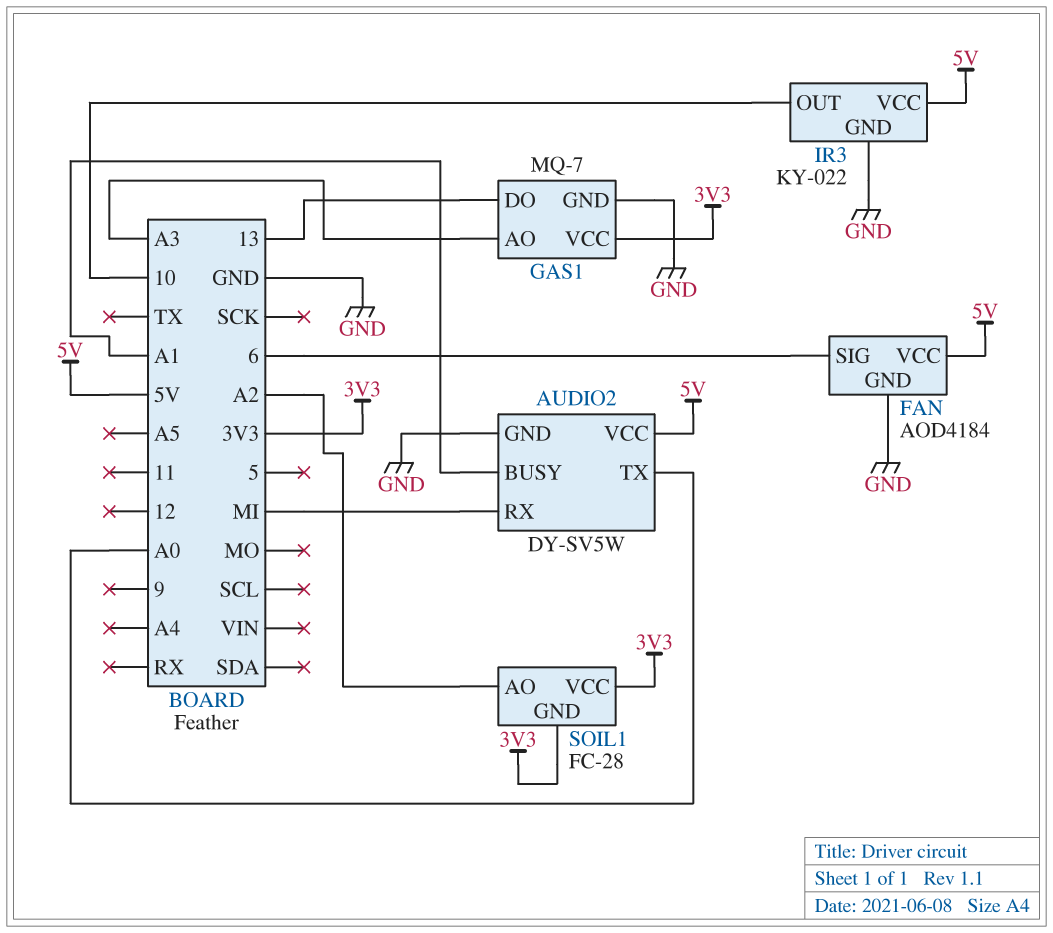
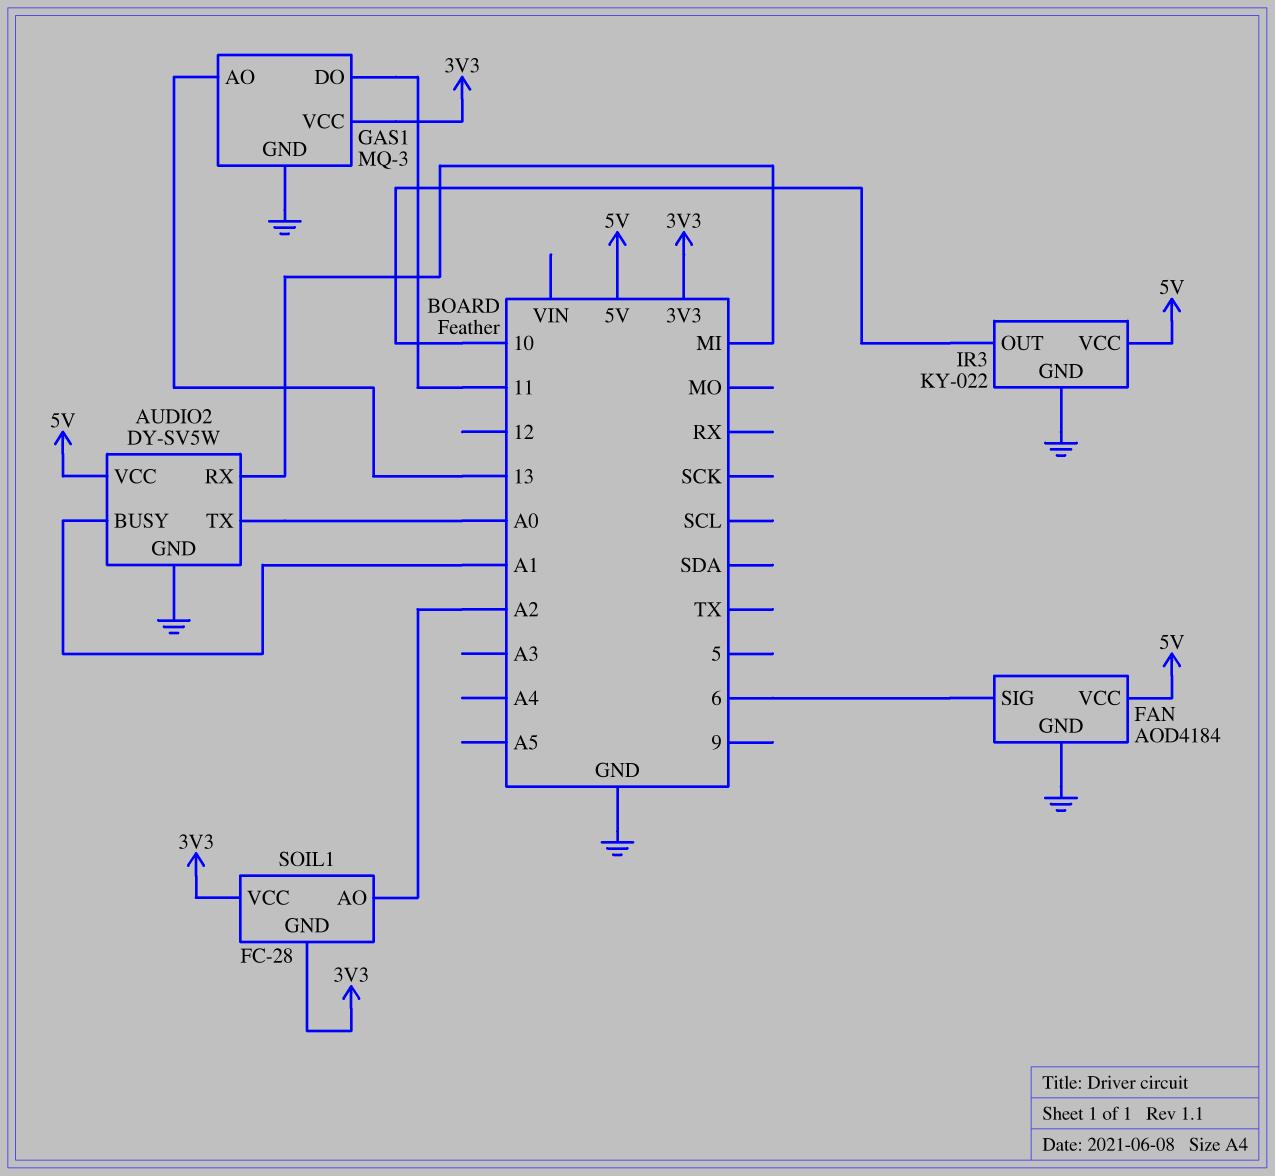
GAS1: MQ-7 -> MQ-3
GAS1 pin AO: A3 -> 13
GAS1 pin DO: 13 -> 11

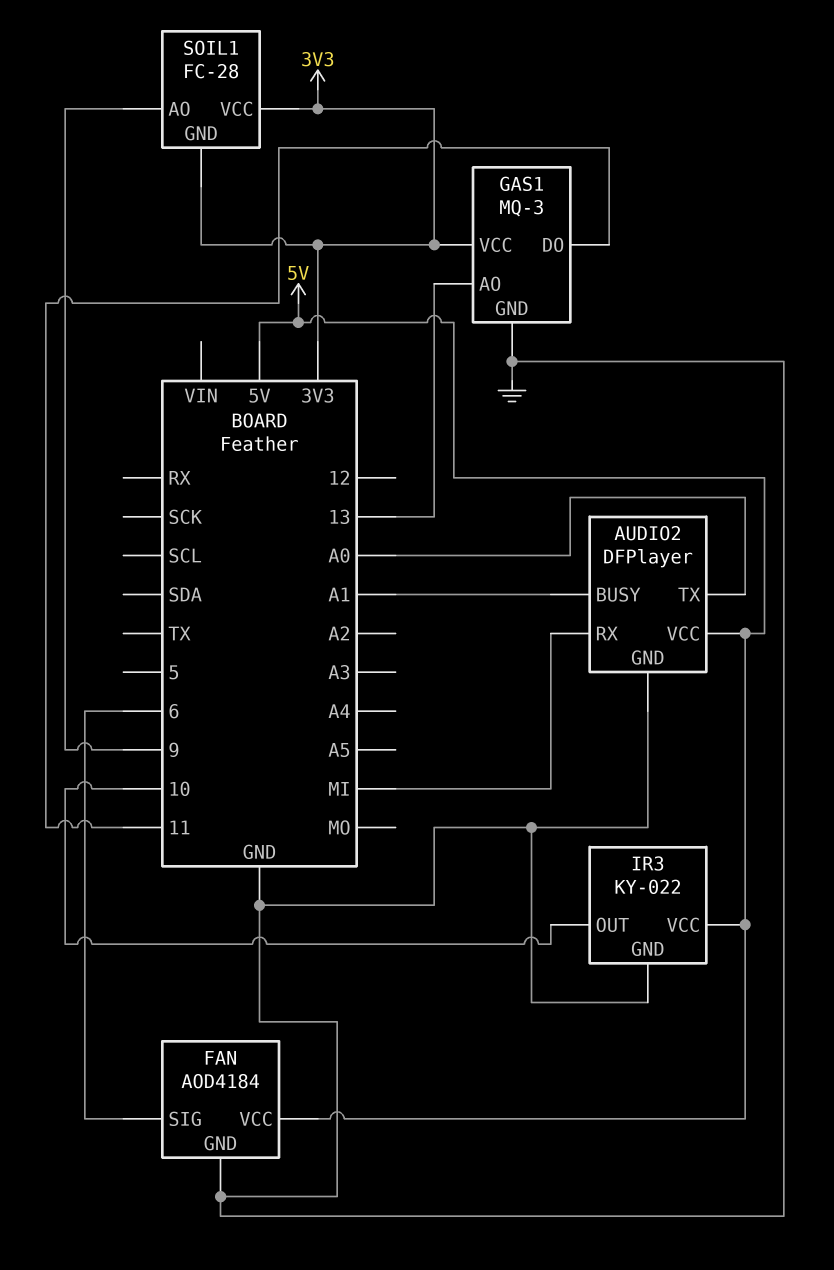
AUDIO2: DY-SV5W -> DFPlayer
SOIL1 pin AO: A2 -> 9

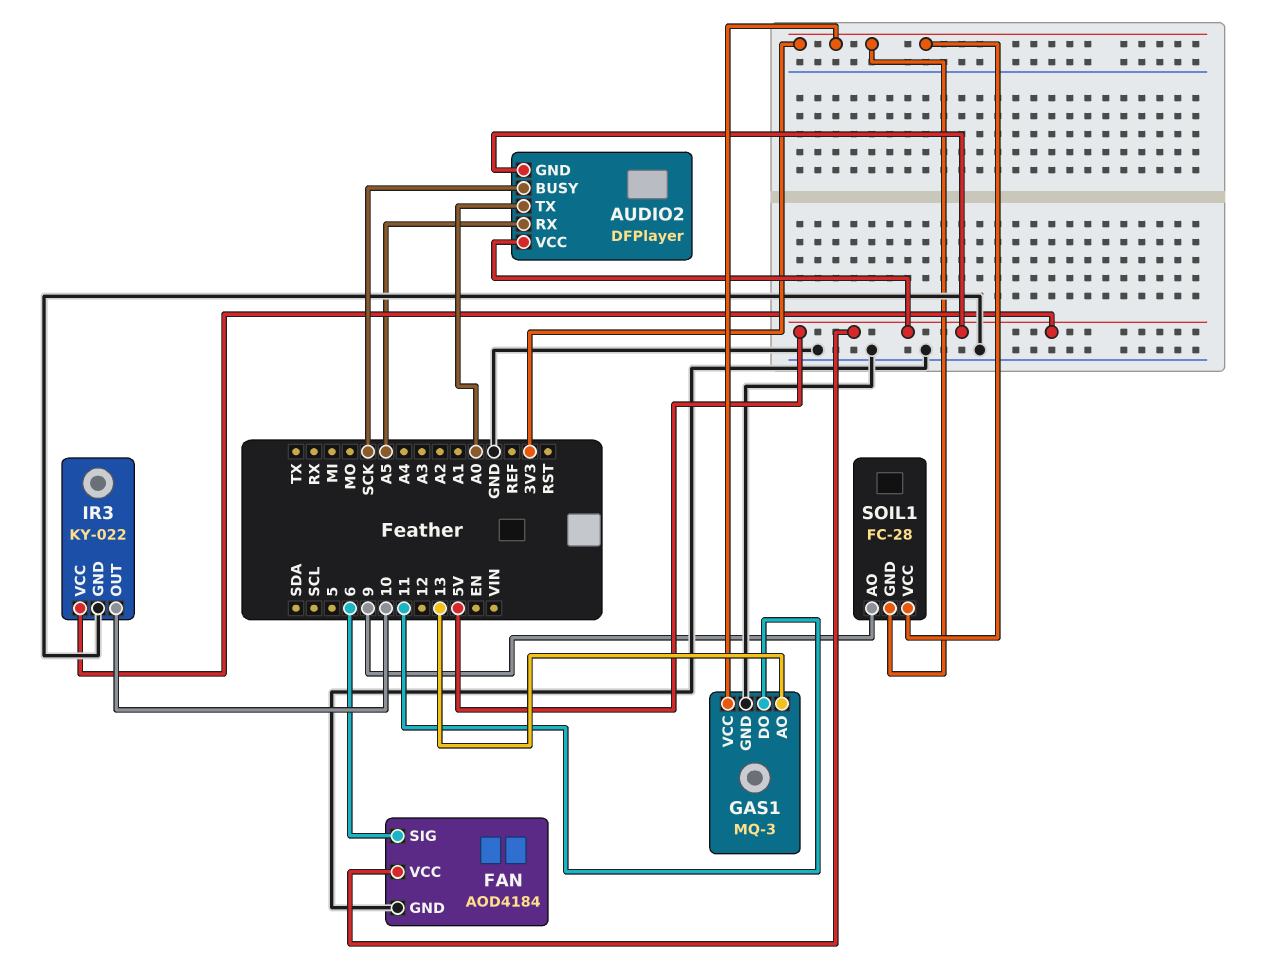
AUDIO2 pin BUSY: A1 -> SCK
AUDIO2 pin GND: GND -> 5V
AUDIO2 pin RX: MI -> A5

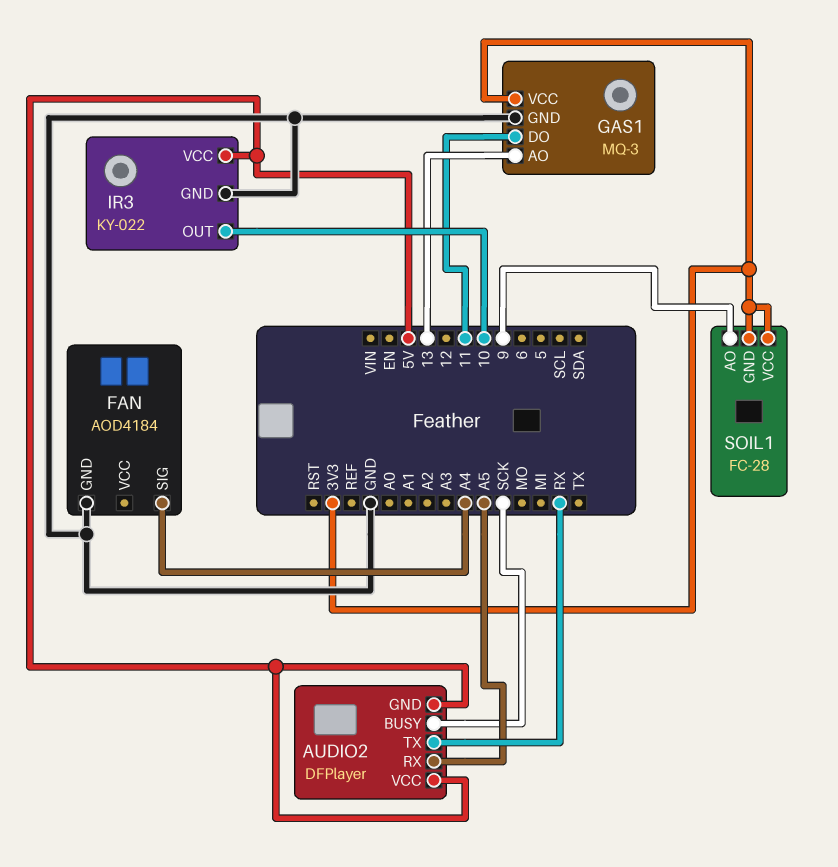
AUDIO2 pin TX: A0 -> RX
FAN pin SIG: 6 -> A4
FAN pin VCC: 5V -> none

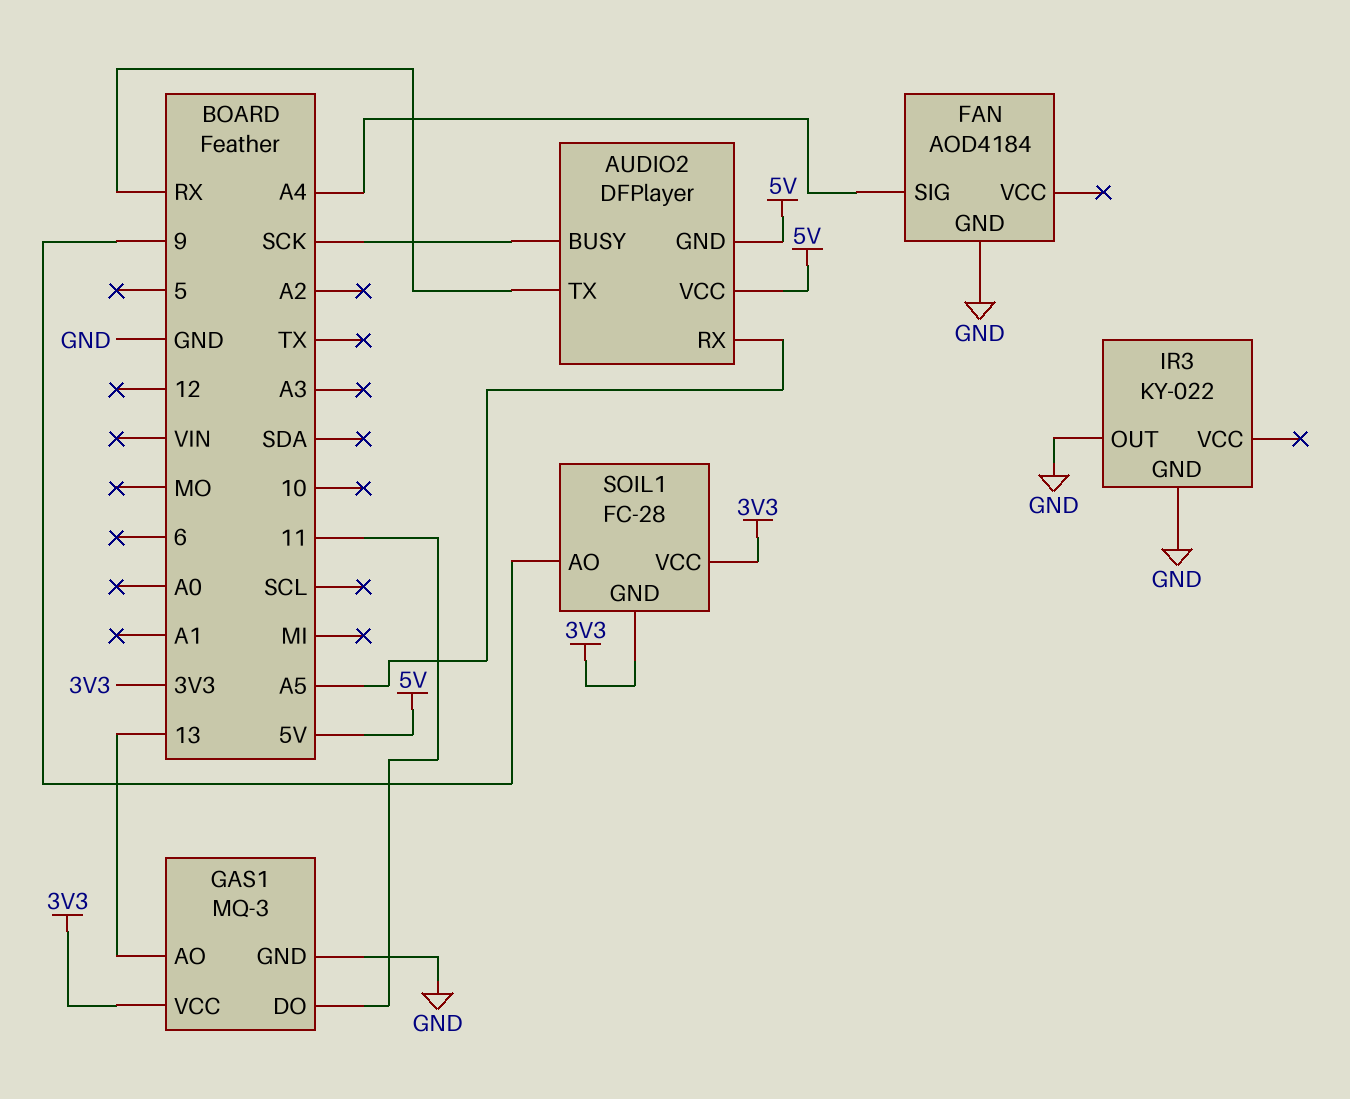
IR3 pin OUT: 10 -> GND
IR3 pin VCC: 5V -> none

